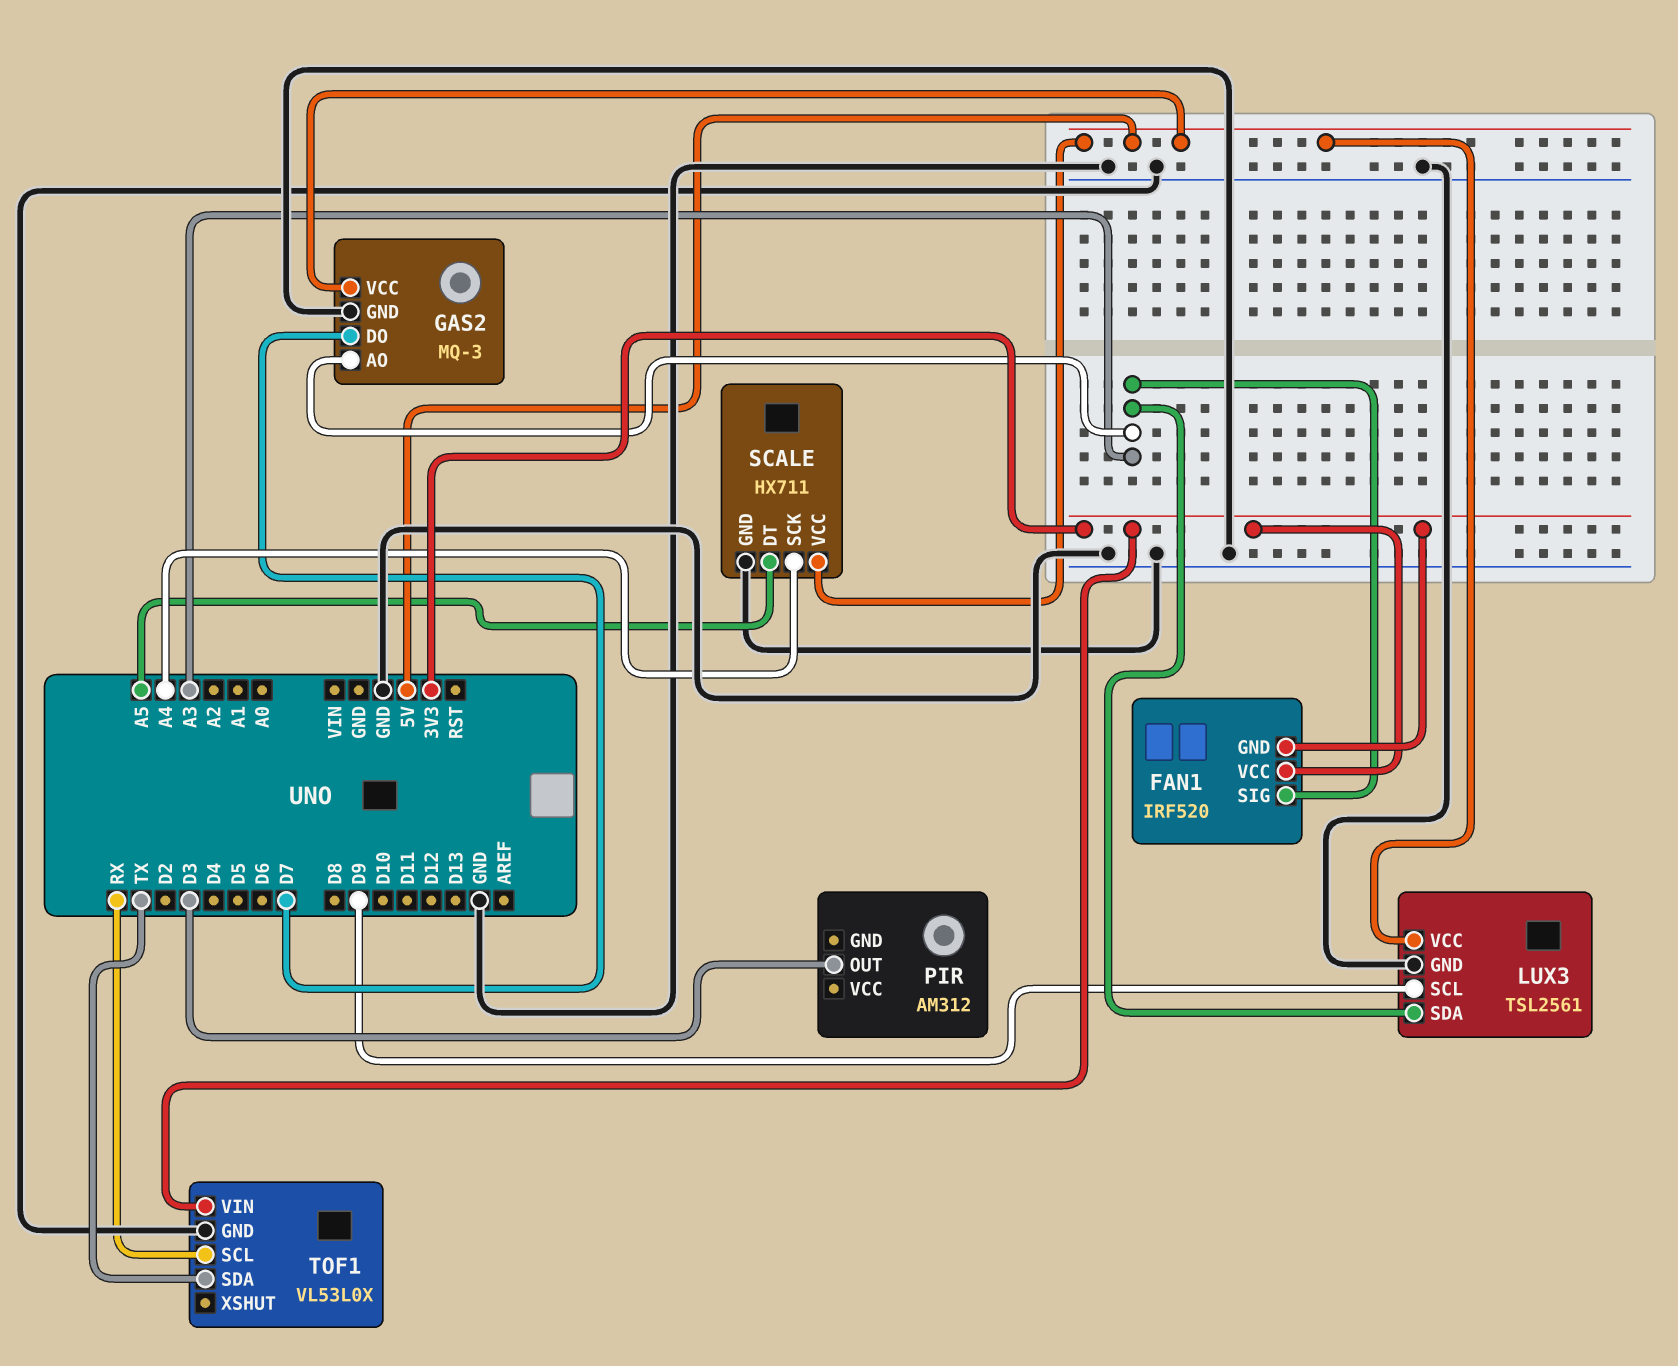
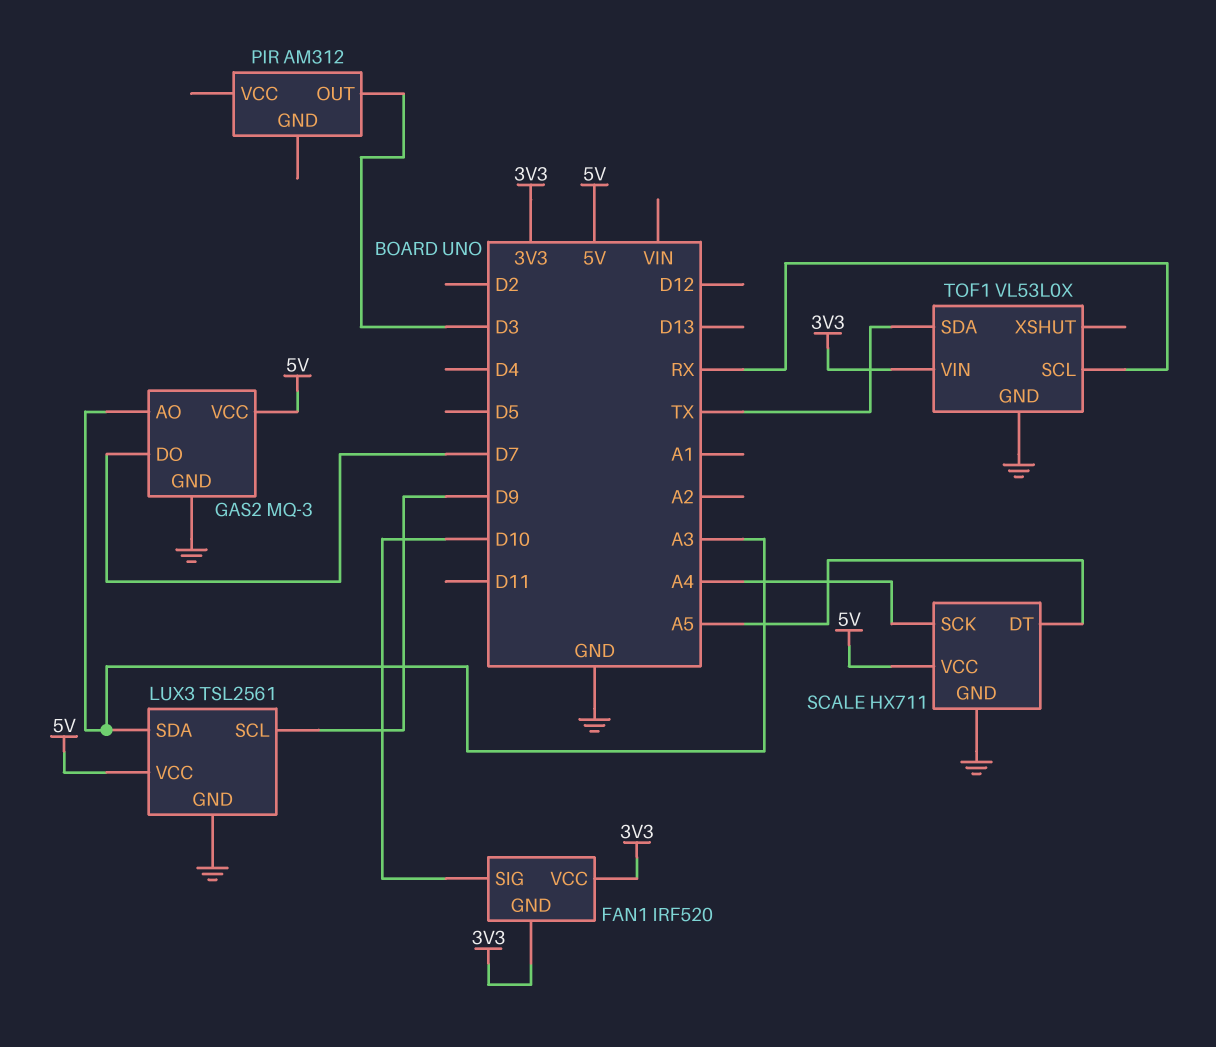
FAN1 pin SIG: A3 -> D10

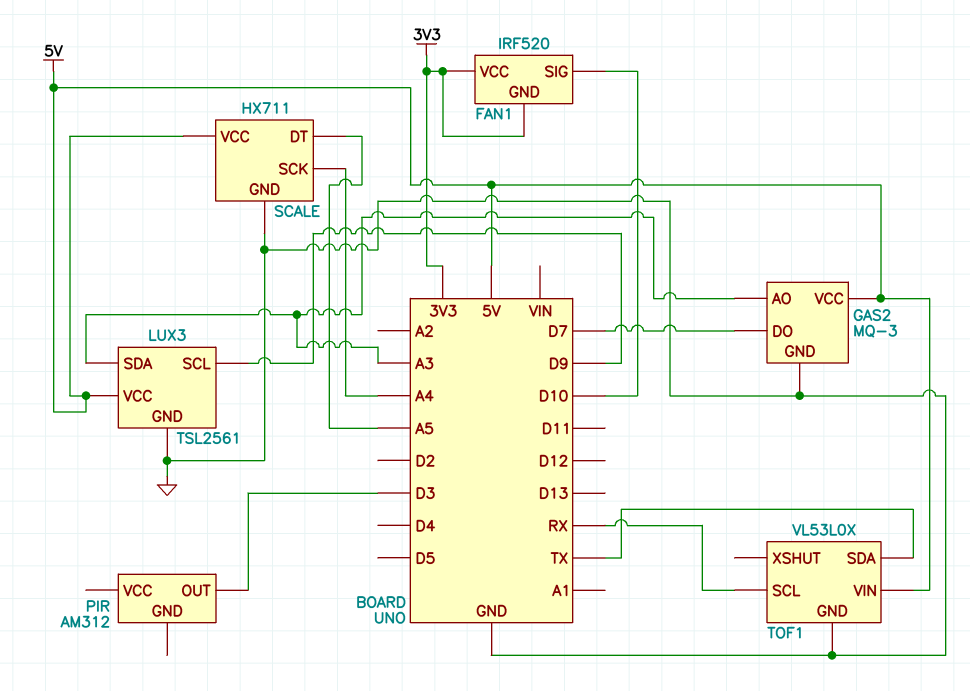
TOF1 pin VIN: 3V3 -> 5V

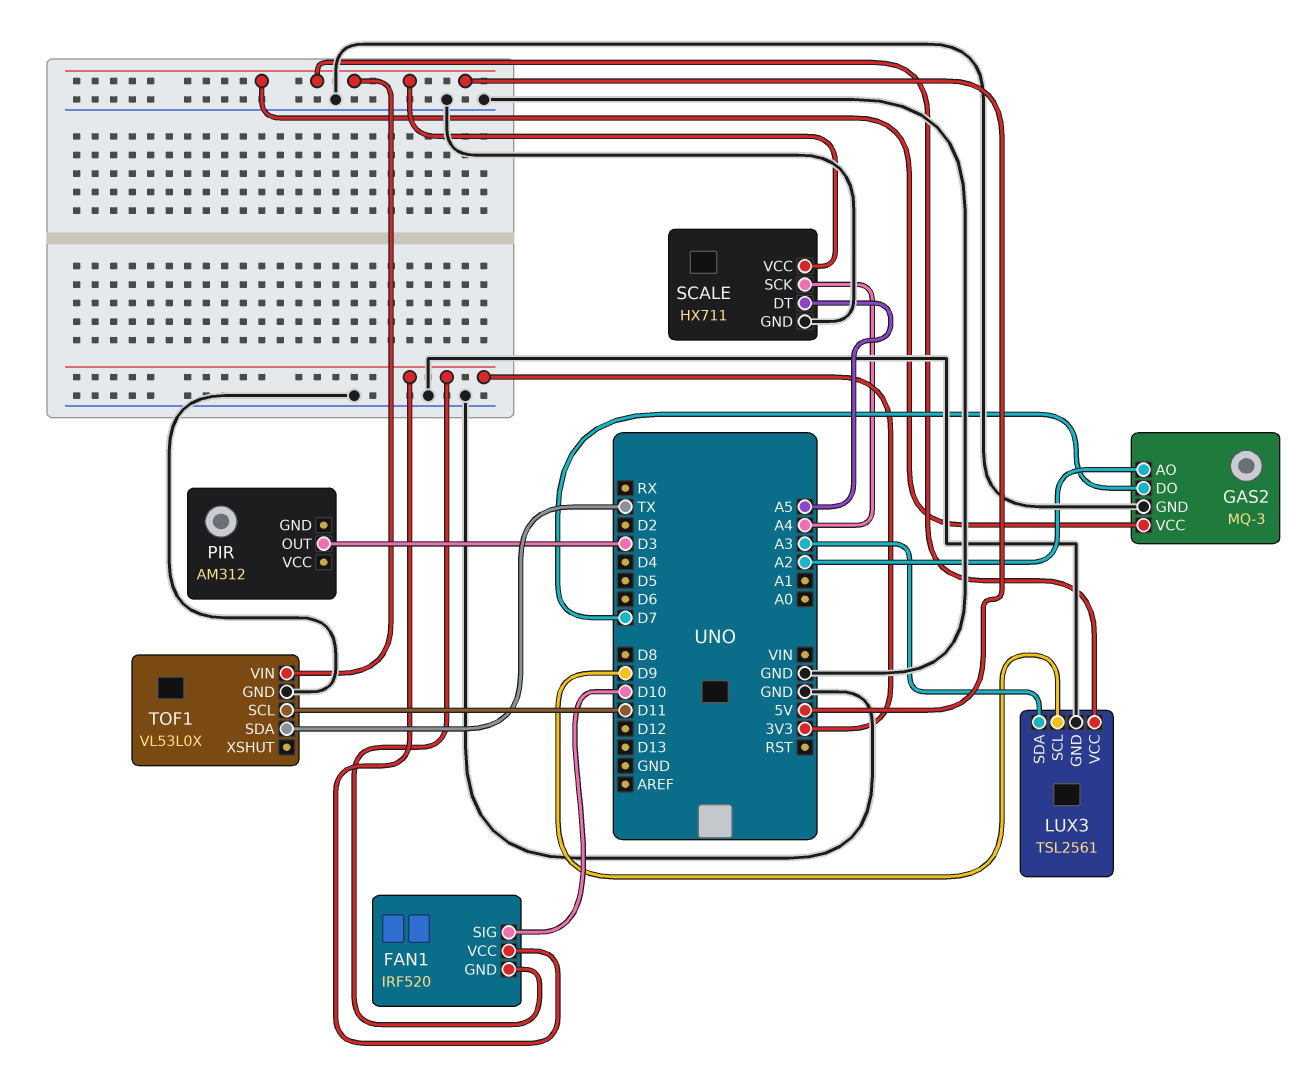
GAS2 pin AO: A3 -> A2
TOF1 pin SCL: RX -> D11

